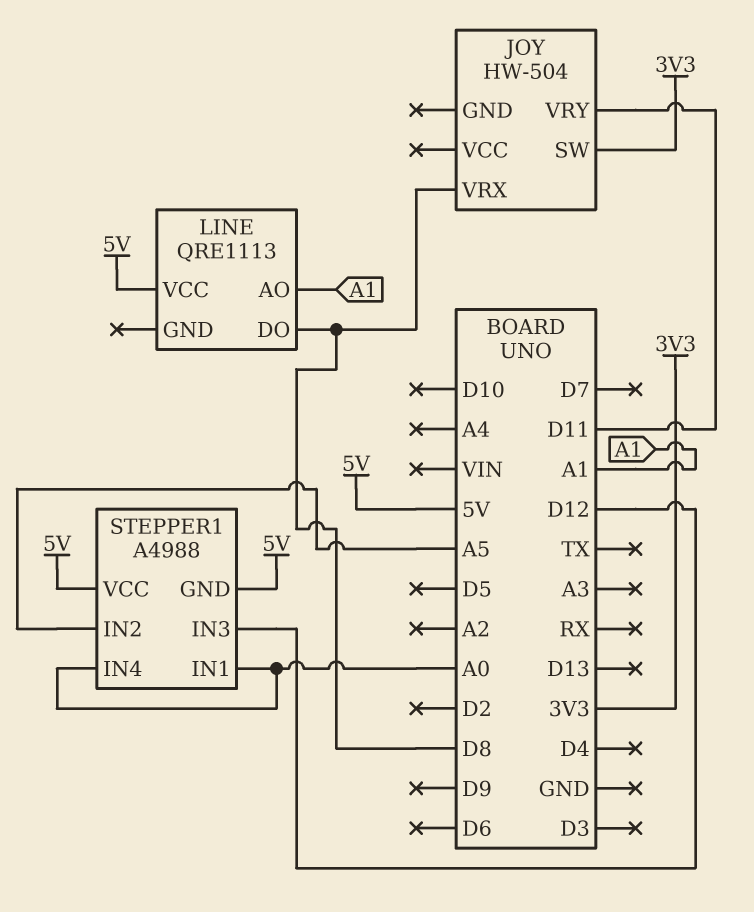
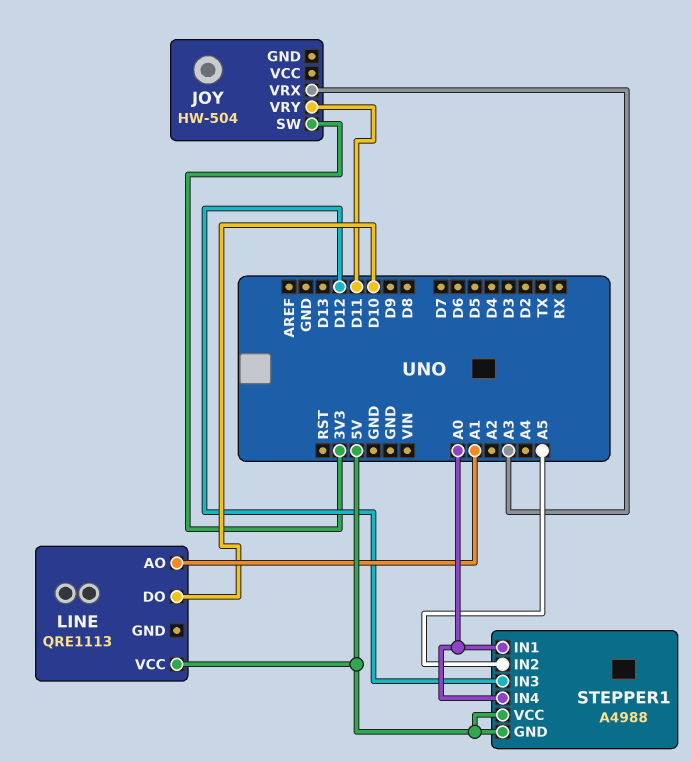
JOY pin VRX: D8 -> A3
LINE pin DO: D8 -> D10

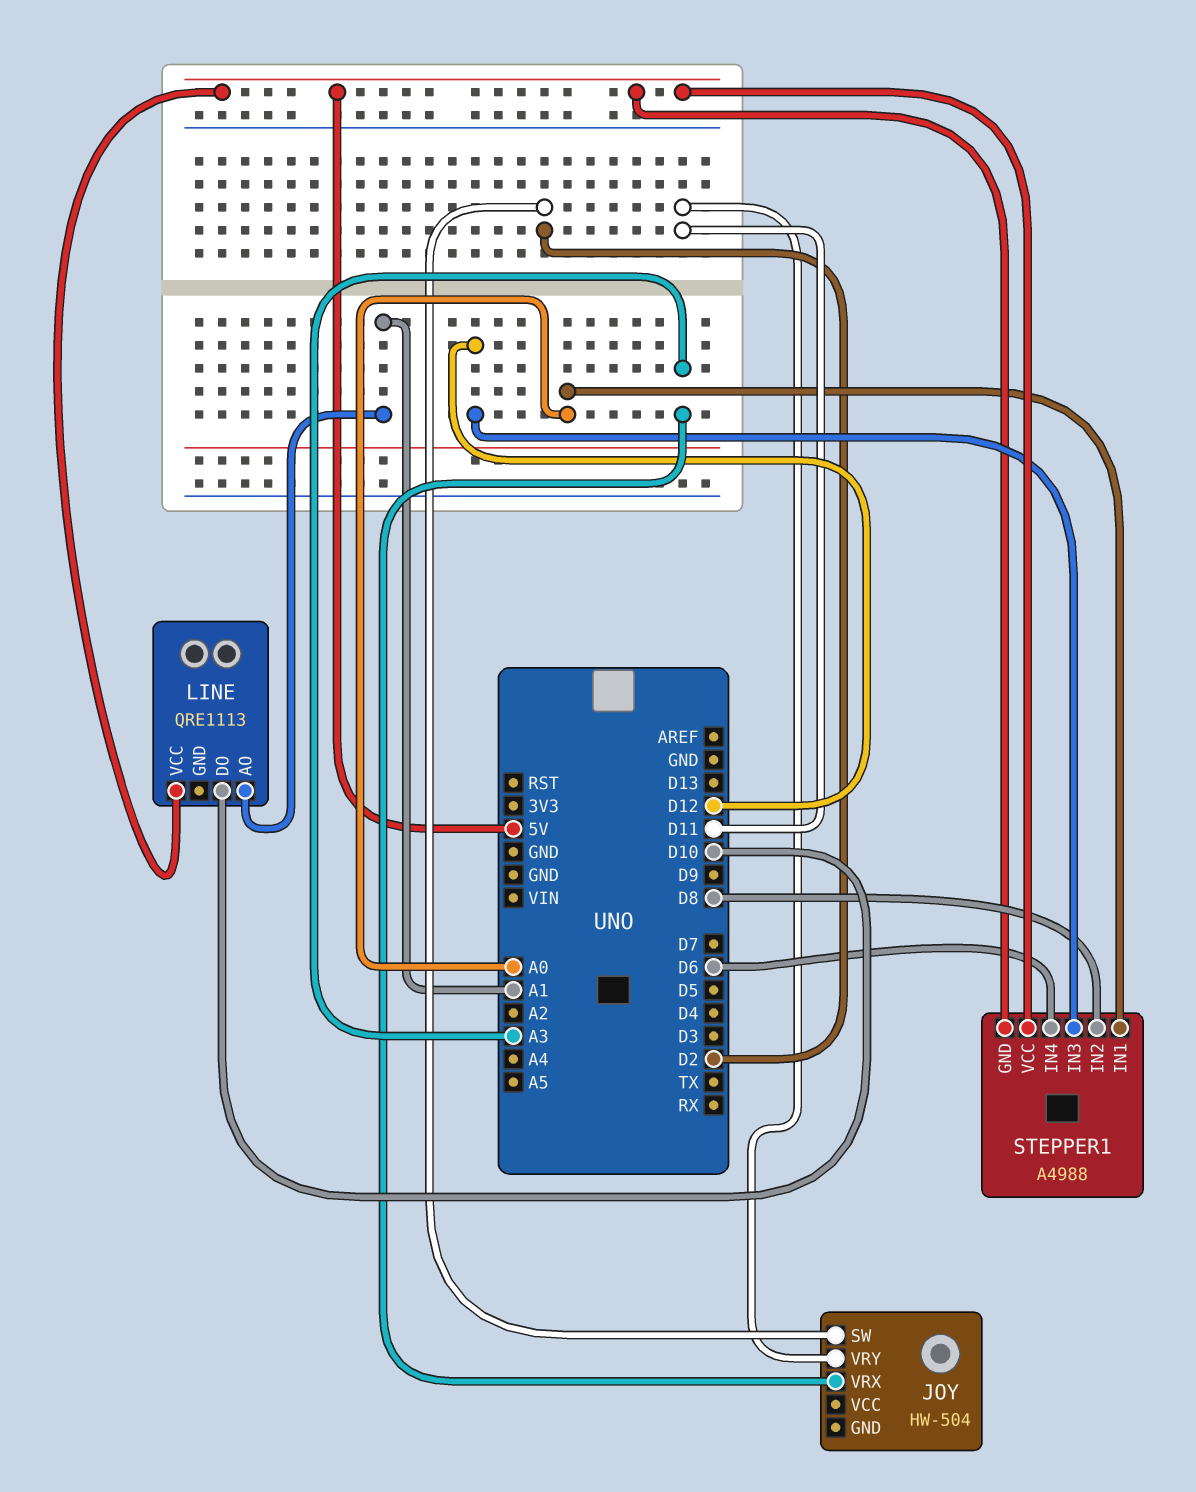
JOY pin SW: 3V3 -> D2
STEPPER1 pin IN2: A5 -> D8
STEPPER1 pin IN4: A0 -> D6

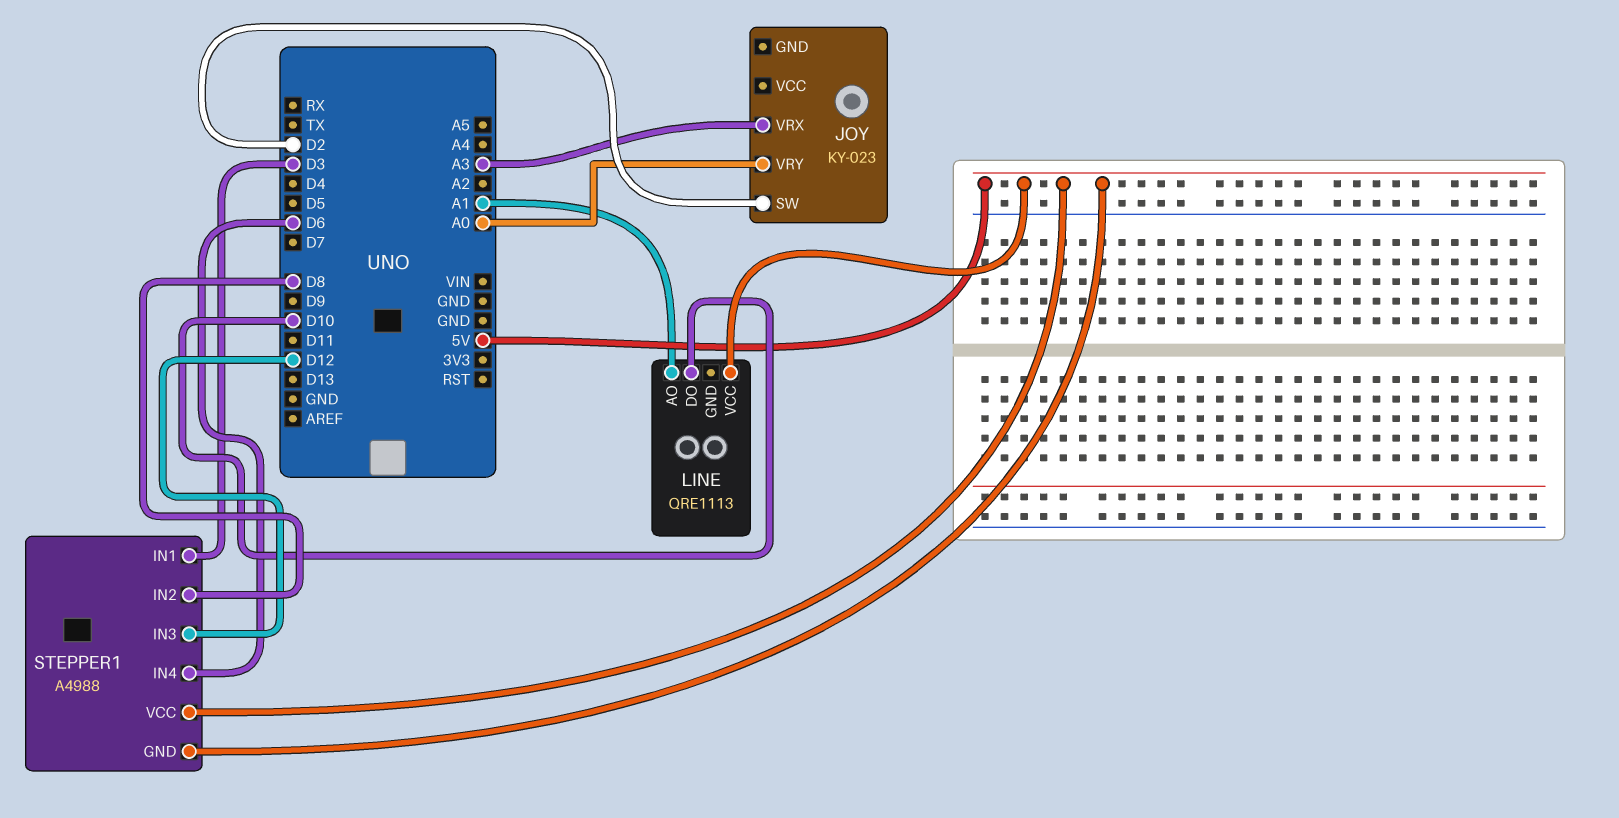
JOY: HW-504 -> KY-023
JOY pin VRY: D11 -> A0
STEPPER1 pin IN1: A0 -> D3

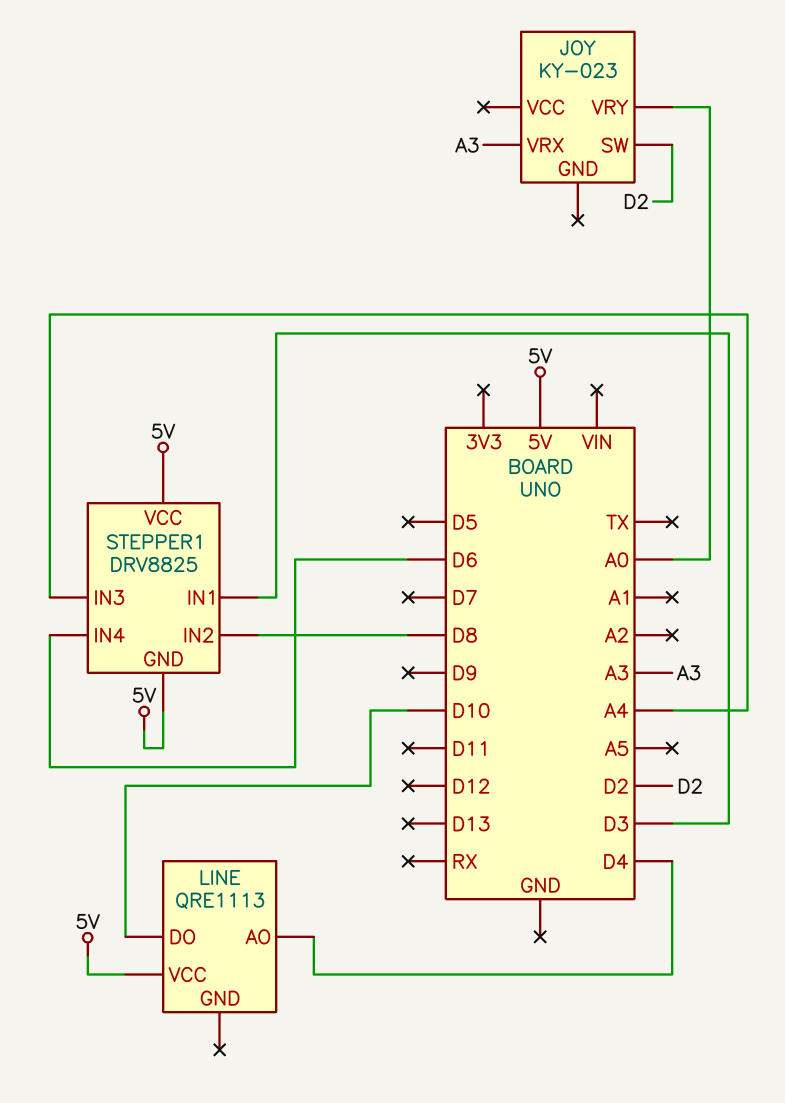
LINE pin AO: A1 -> D4
STEPPER1: A4988 -> DRV8825
STEPPER1 pin IN3: D12 -> A4

